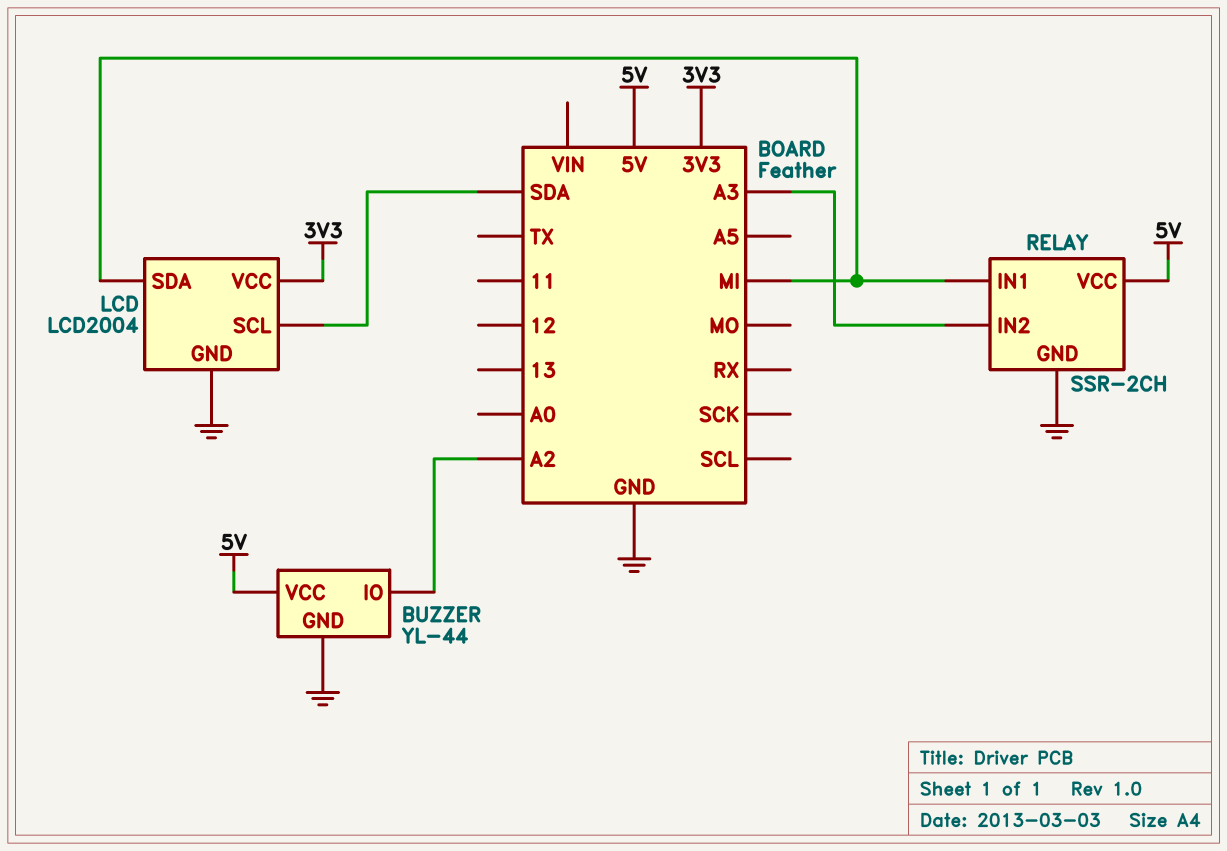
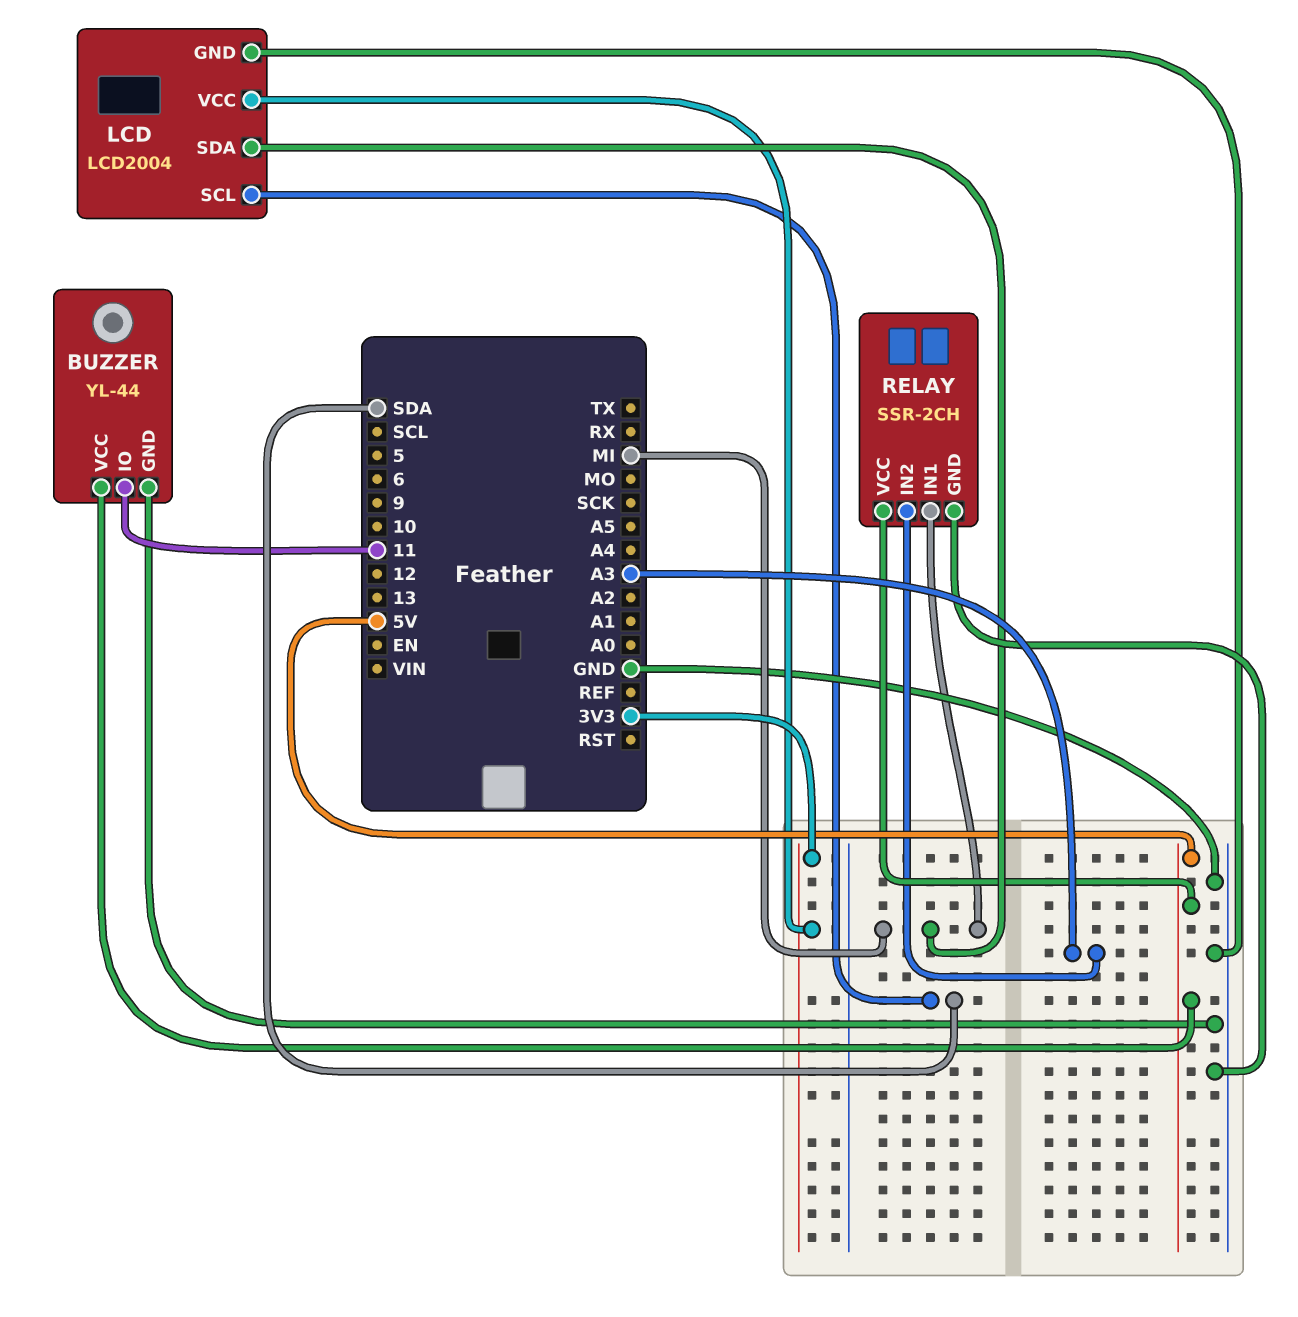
BUZZER pin IO: A2 -> 11

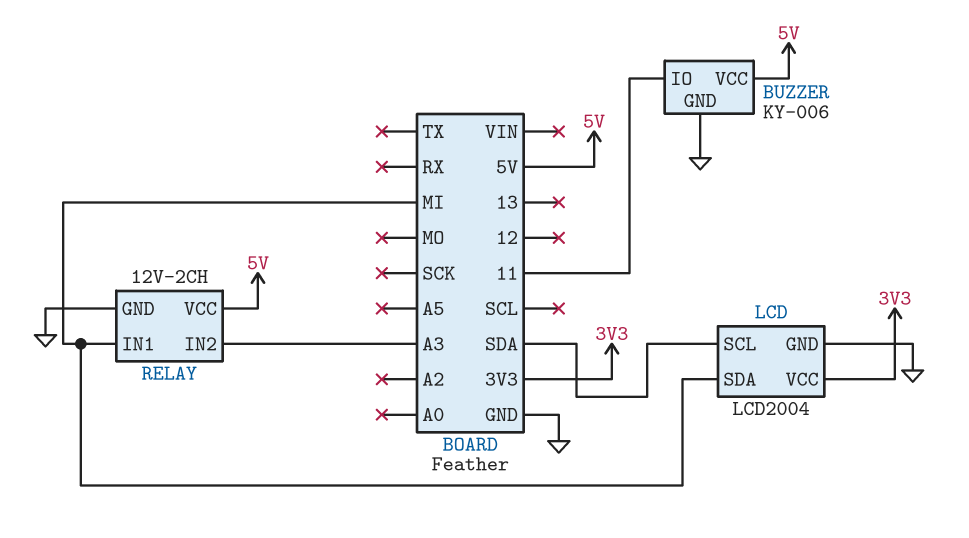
BUZZER: YL-44 -> KY-006
RELAY: SSR-2CH -> 12V-2CH

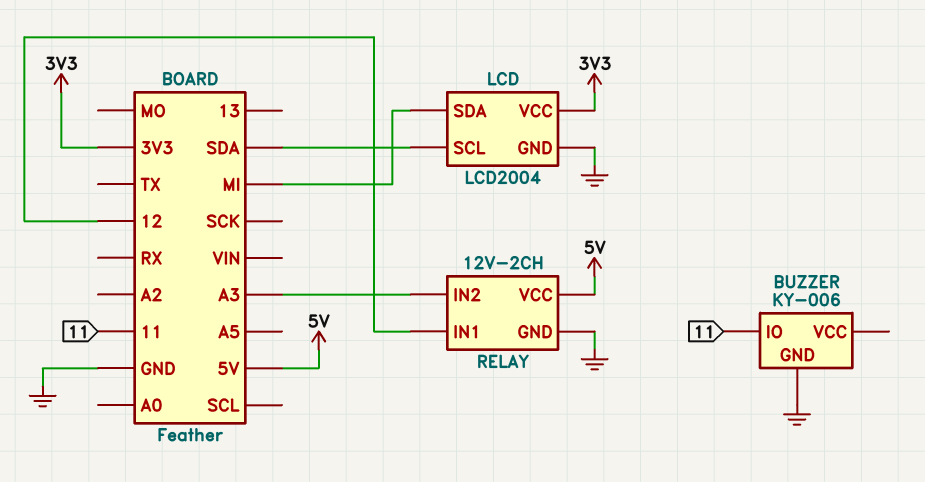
BUZZER pin VCC: 5V -> none
RELAY pin IN1: MI -> 12

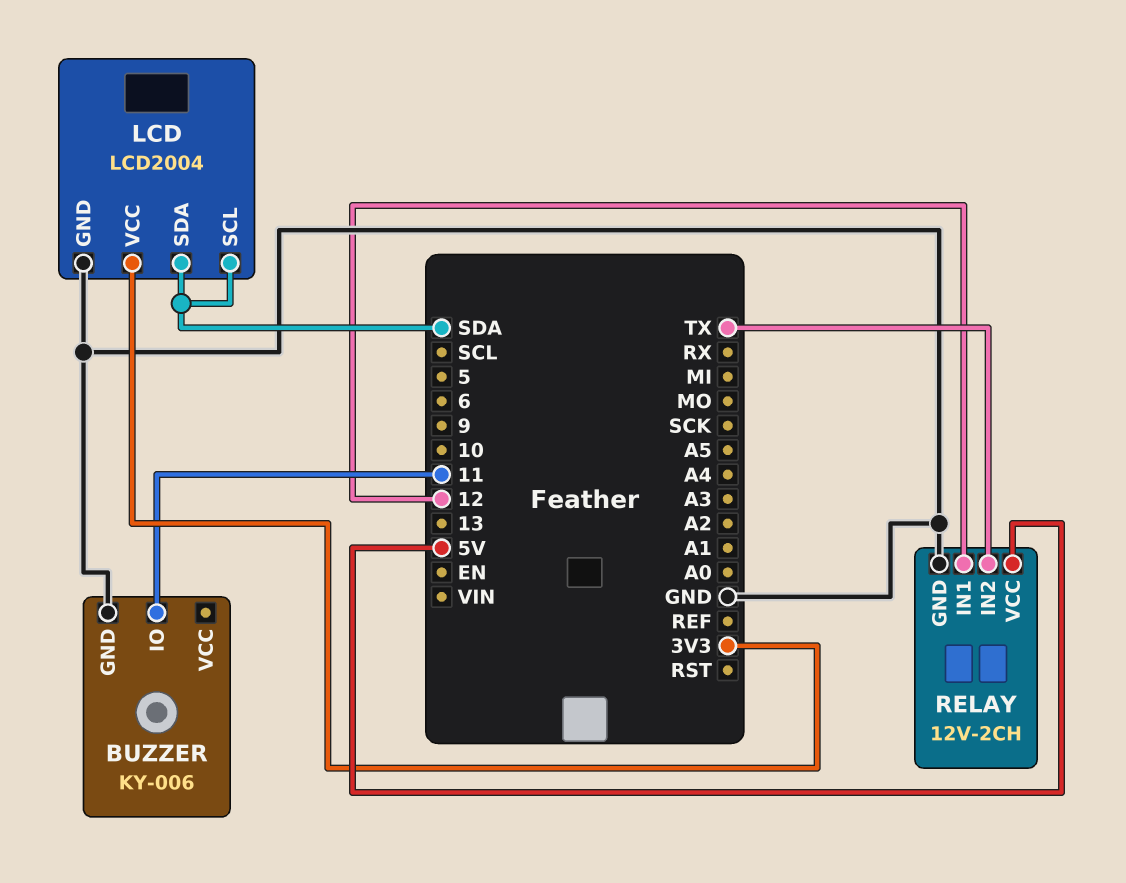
LCD pin SDA: MI -> SDA
RELAY pin IN2: A3 -> TX

